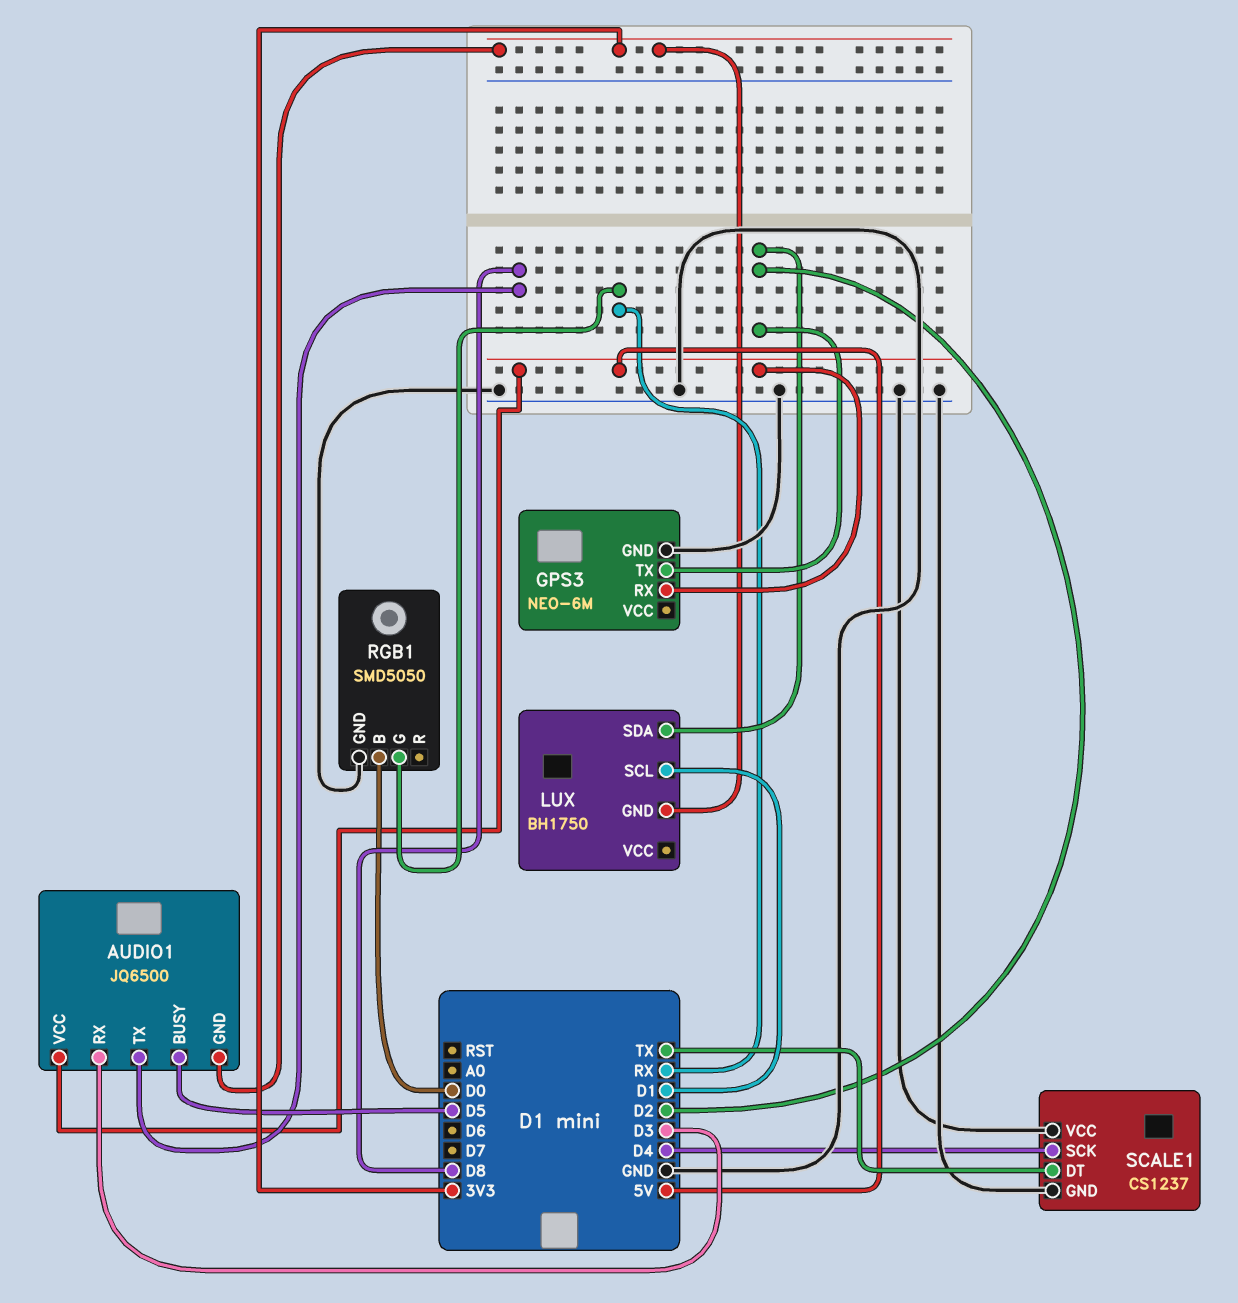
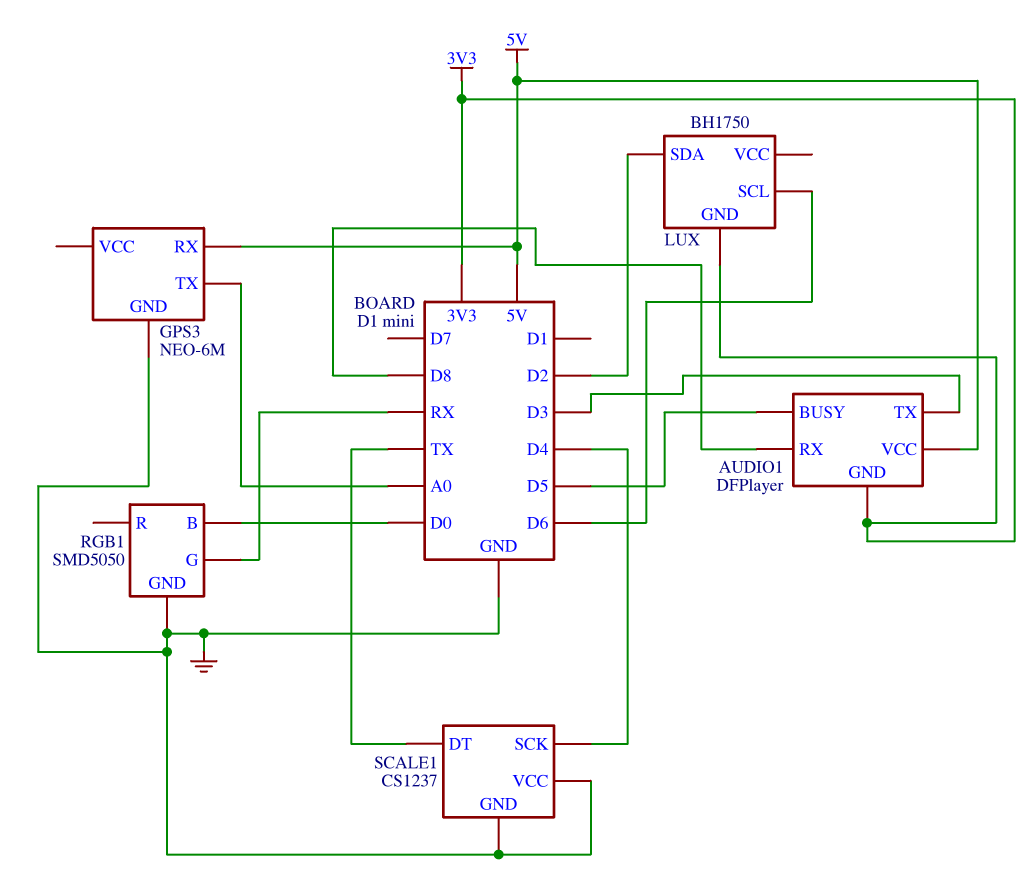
AUDIO1: JQ6500 -> DFPlayer
AUDIO1 pin RX: D3 -> D8
AUDIO1 pin TX: D8 -> D3
GPS3 pin TX: D2 -> A0
LUX pin SCL: D1 -> D6

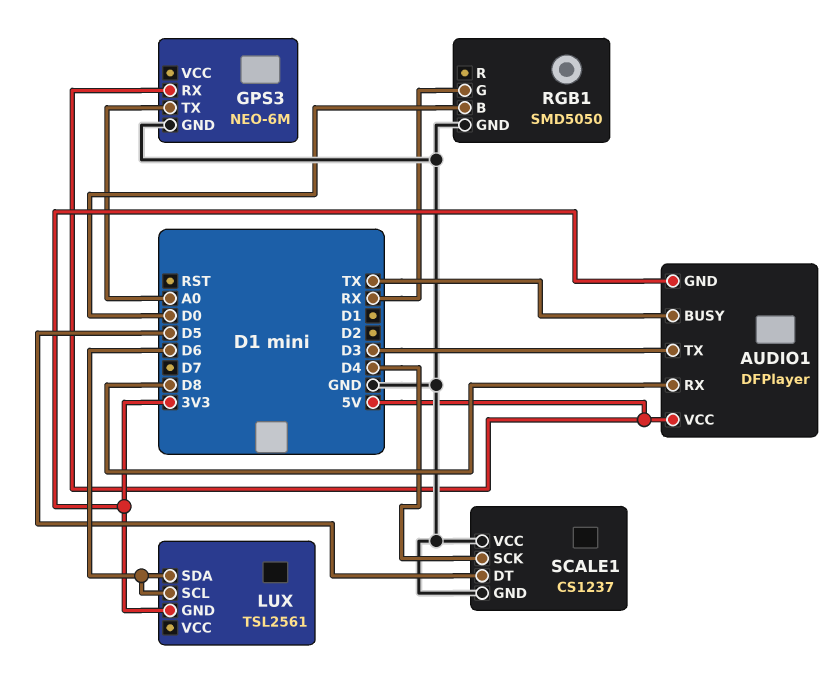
AUDIO1 pin BUSY: D5 -> TX
LUX: BH1750 -> TSL2561
LUX pin SDA: D2 -> D6
SCALE1 pin DT: TX -> D5

